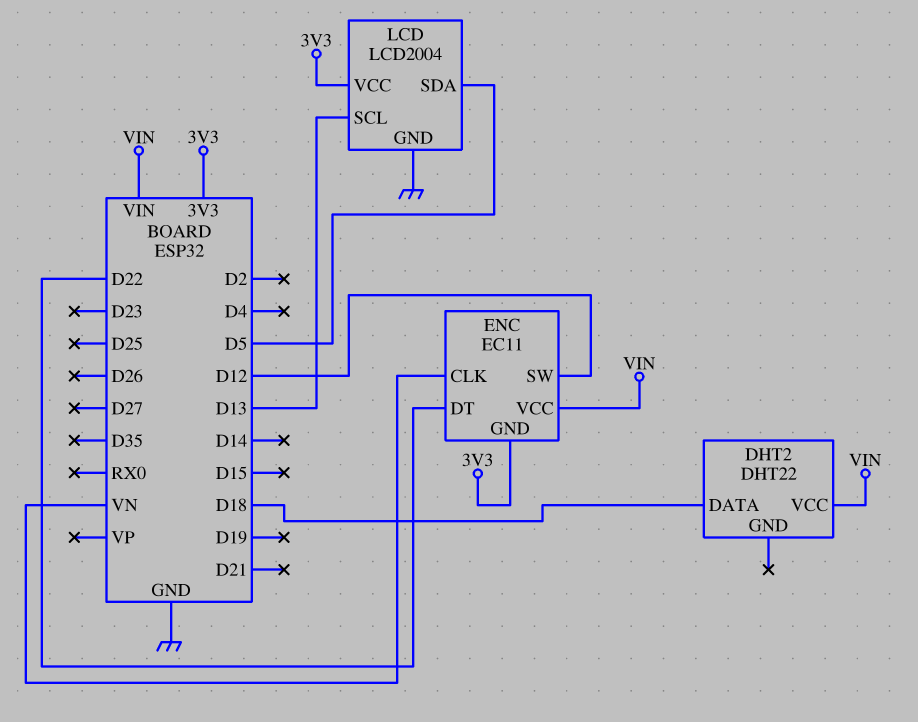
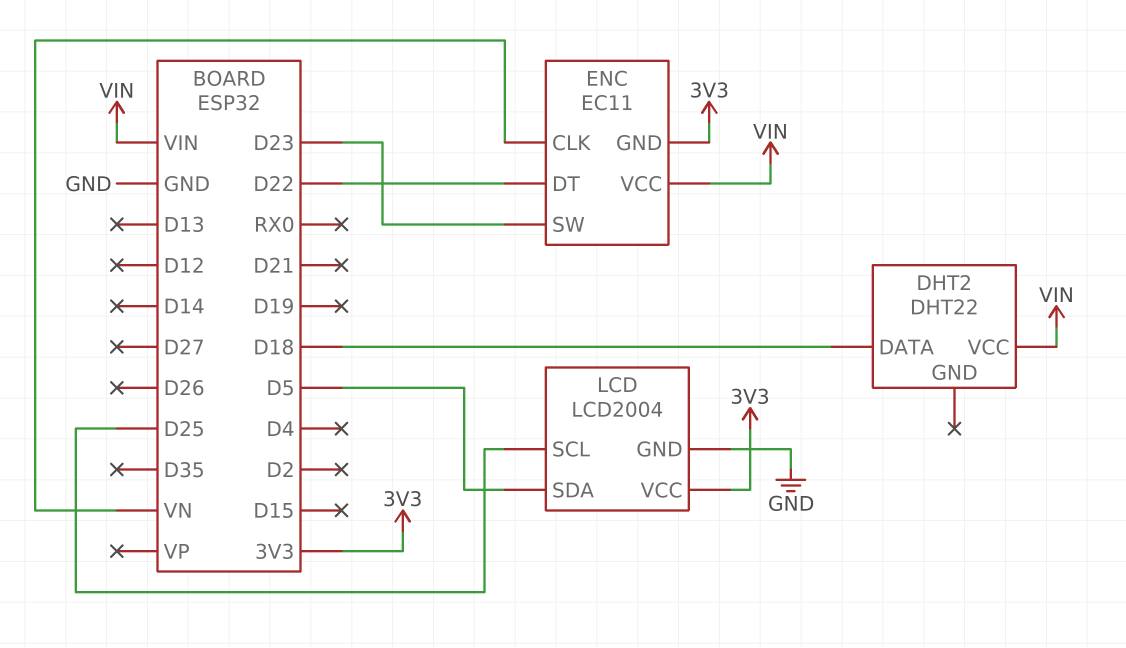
ENC pin SW: D12 -> D23
LCD pin SCL: D13 -> D25

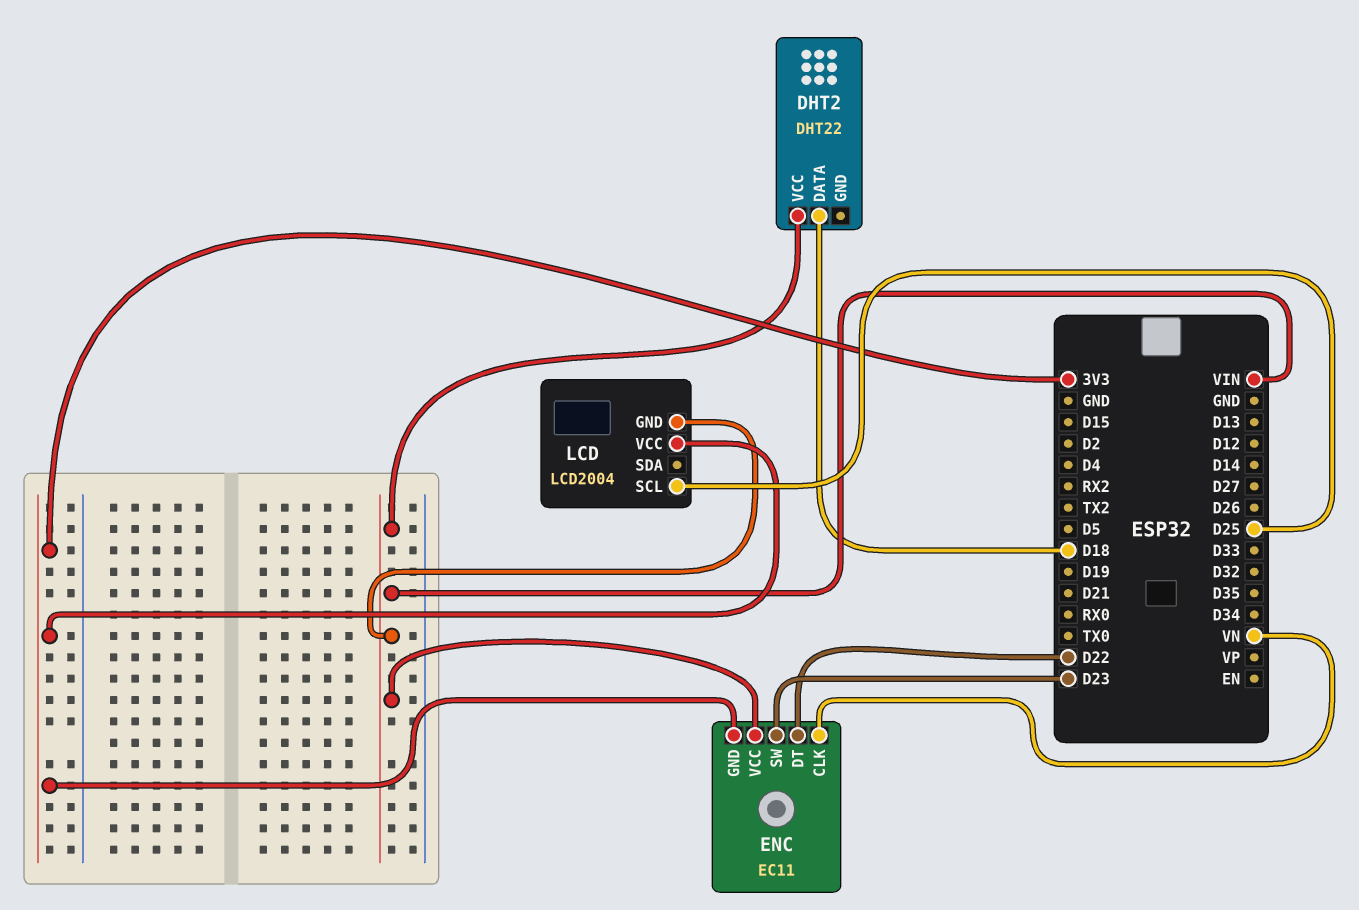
LCD pin GND: GND -> VIN
LCD pin SDA: D5 -> none

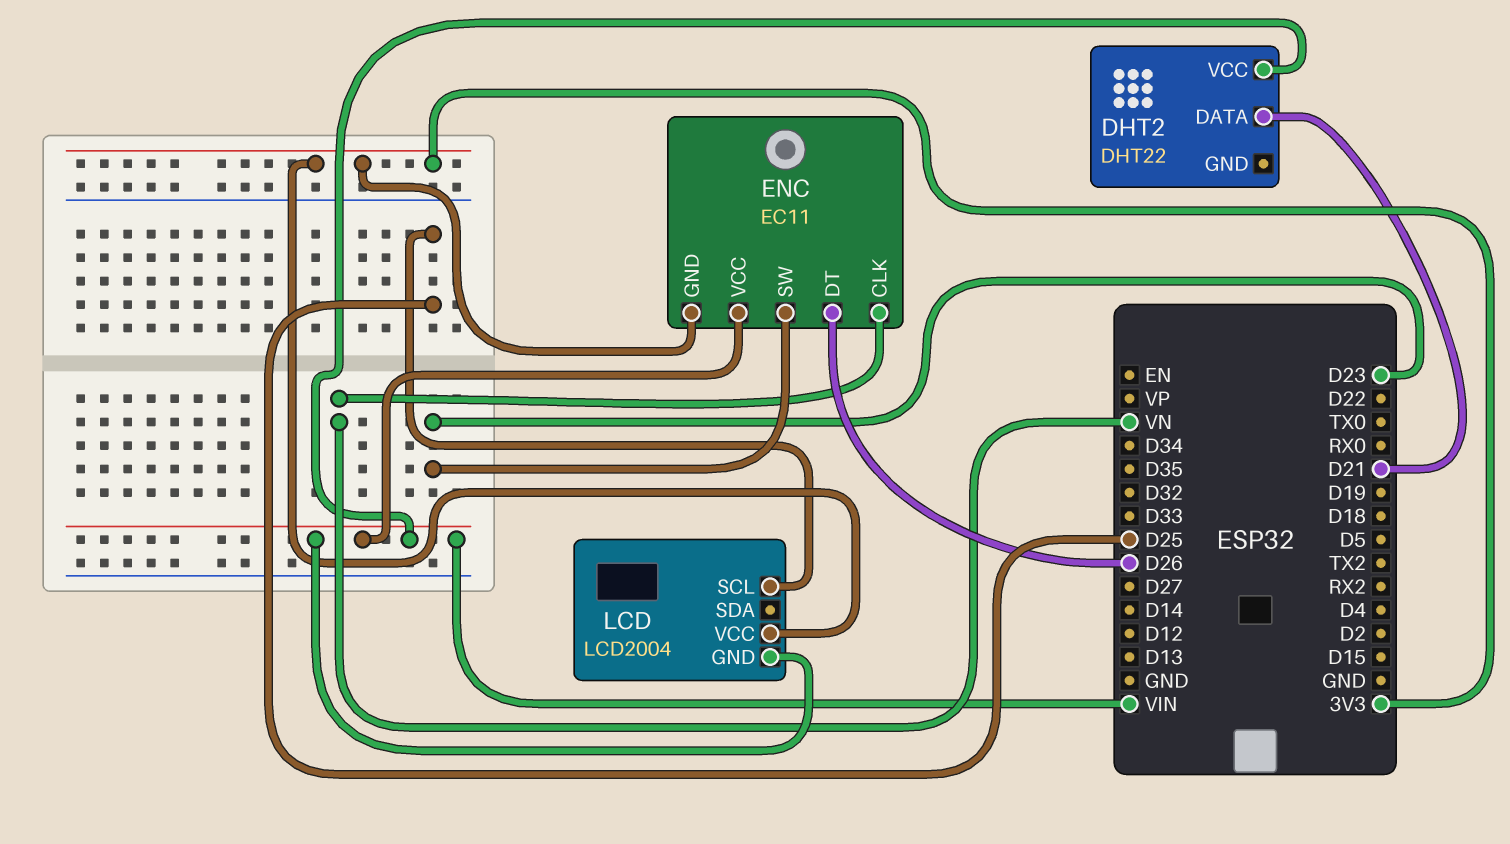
DHT2 pin DATA: D18 -> D21
ENC pin DT: D22 -> D26

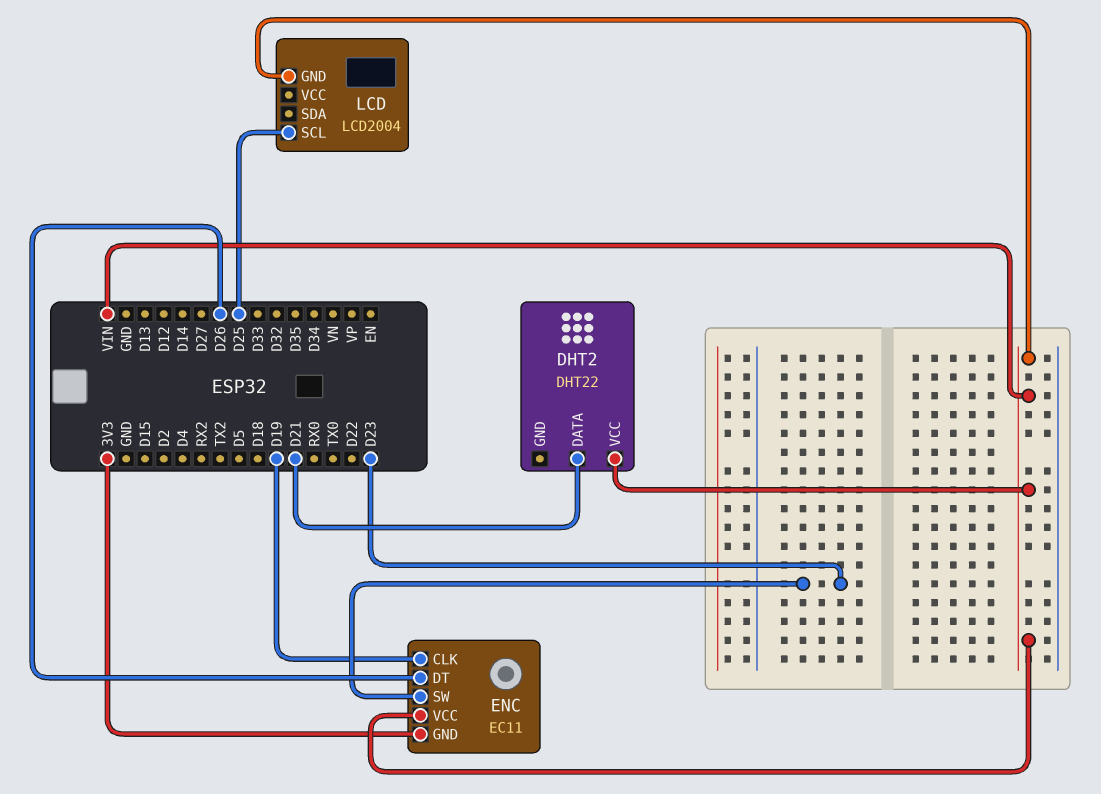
ENC pin CLK: VN -> D19
LCD pin VCC: 3V3 -> none

